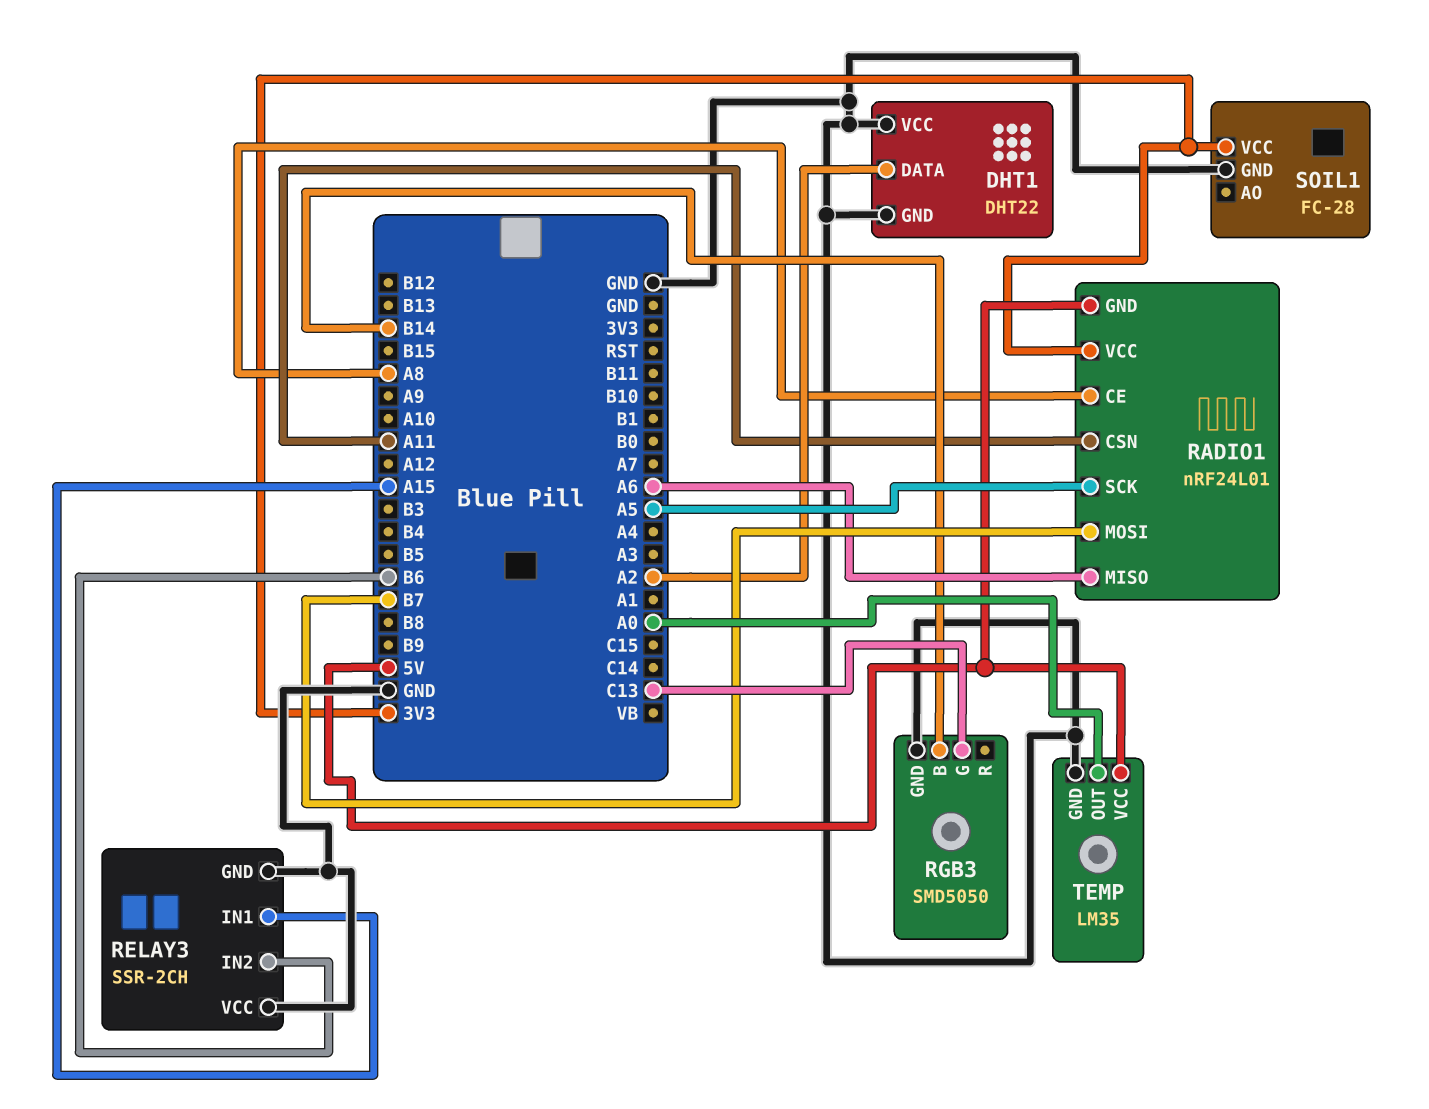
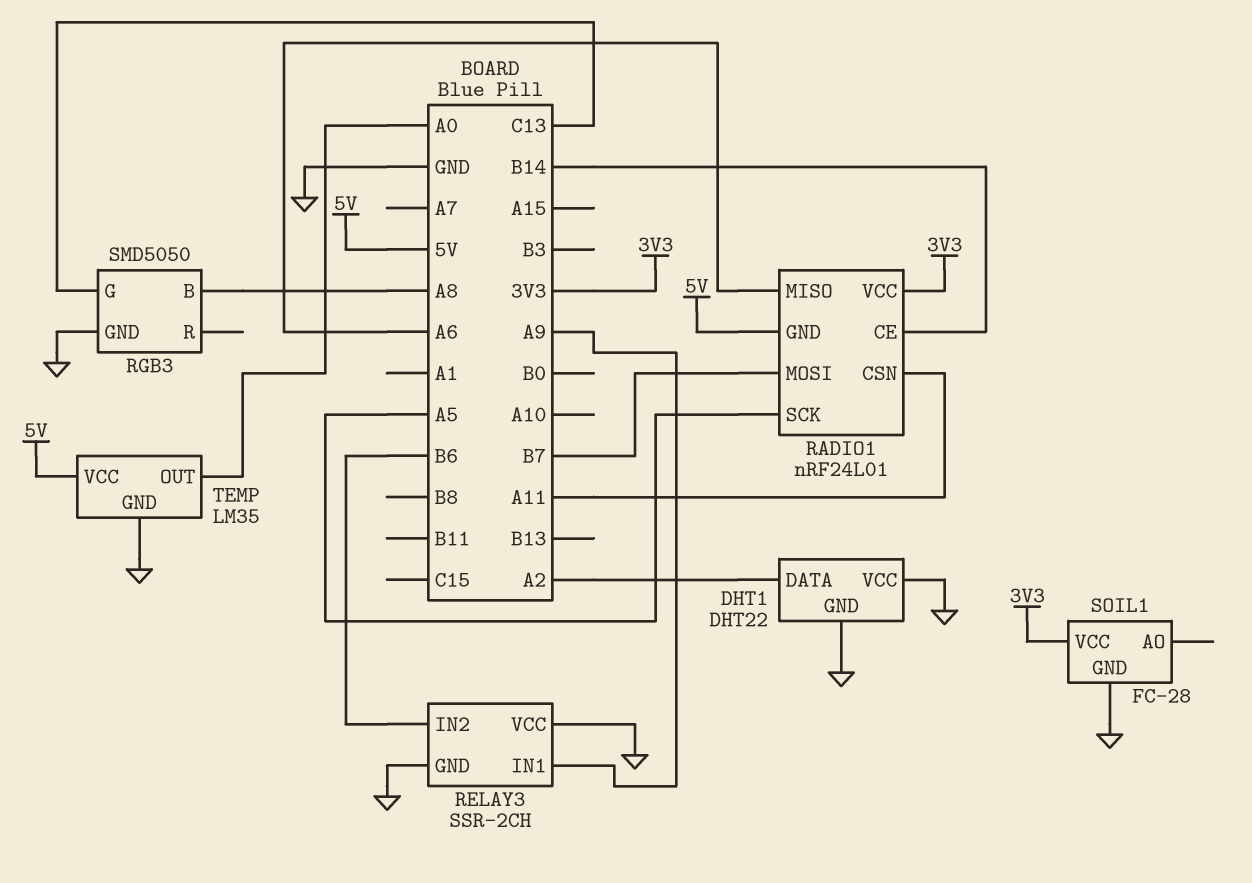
RADIO1 pin CE: A8 -> B14
RELAY3 pin IN1: A15 -> A9
RGB3 pin B: B14 -> A8

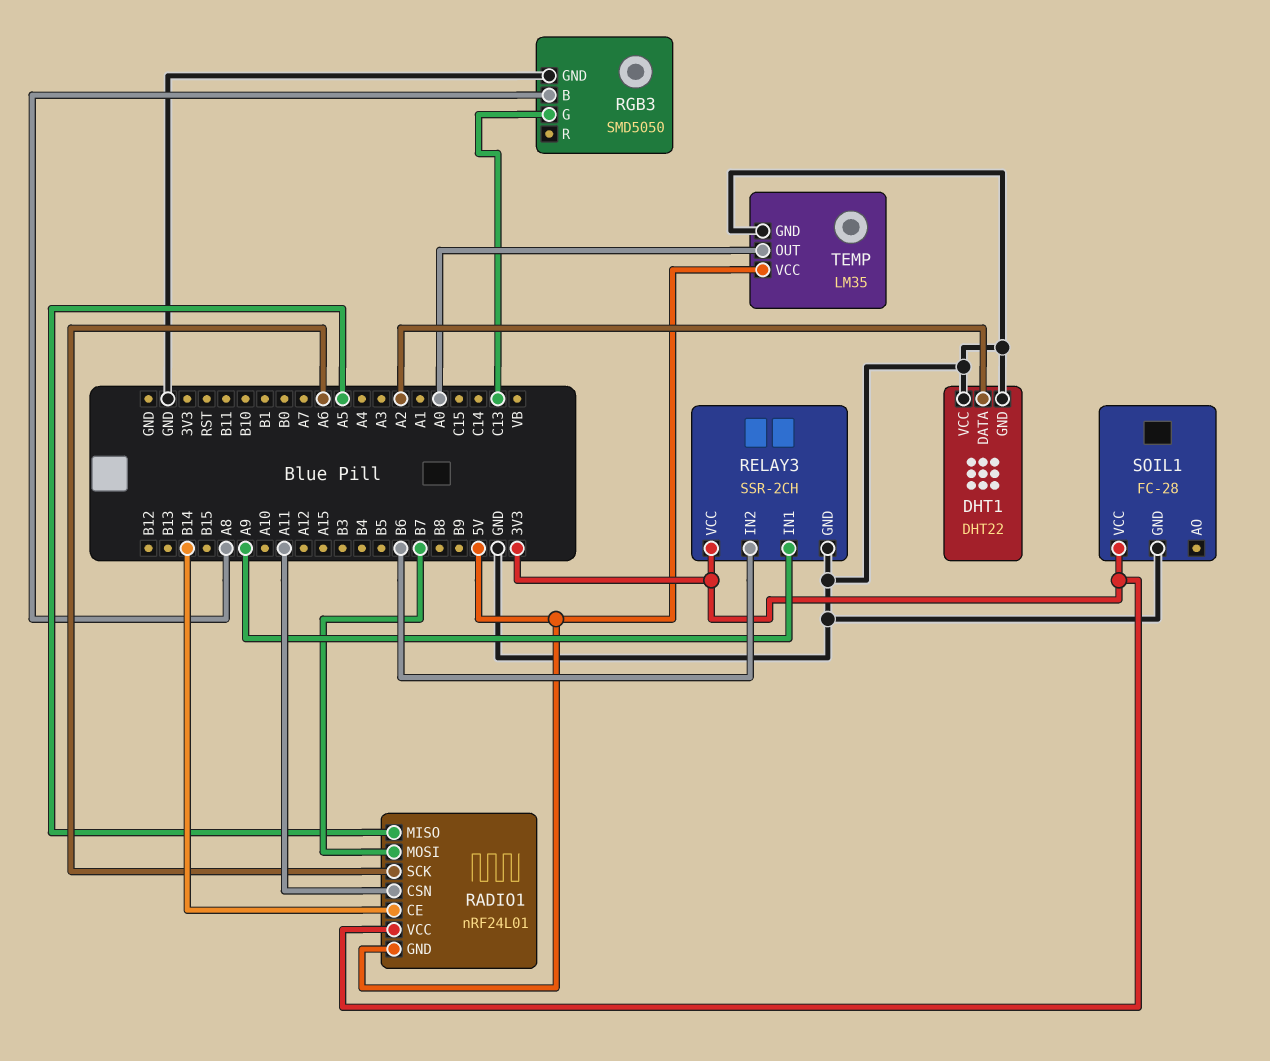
RADIO1 pin MISO: A6 -> A5
RADIO1 pin SCK: A5 -> A6
RELAY3 pin VCC: GND -> 3V3

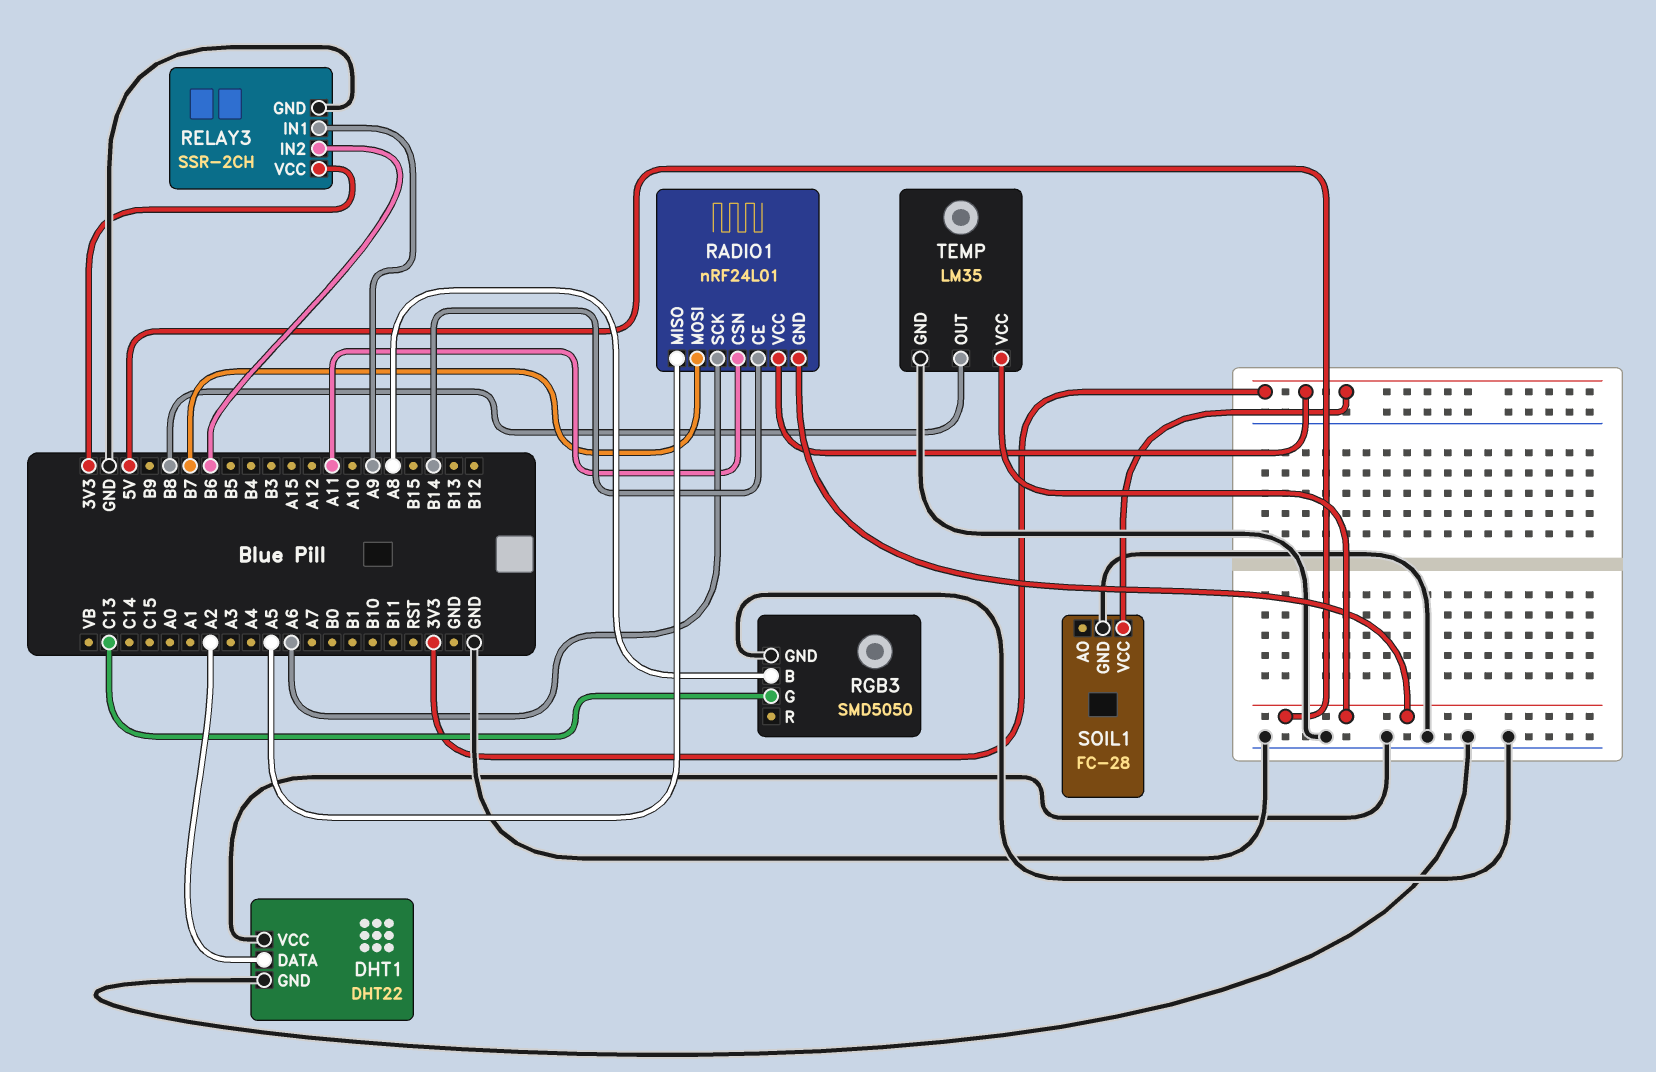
TEMP pin OUT: A0 -> B8

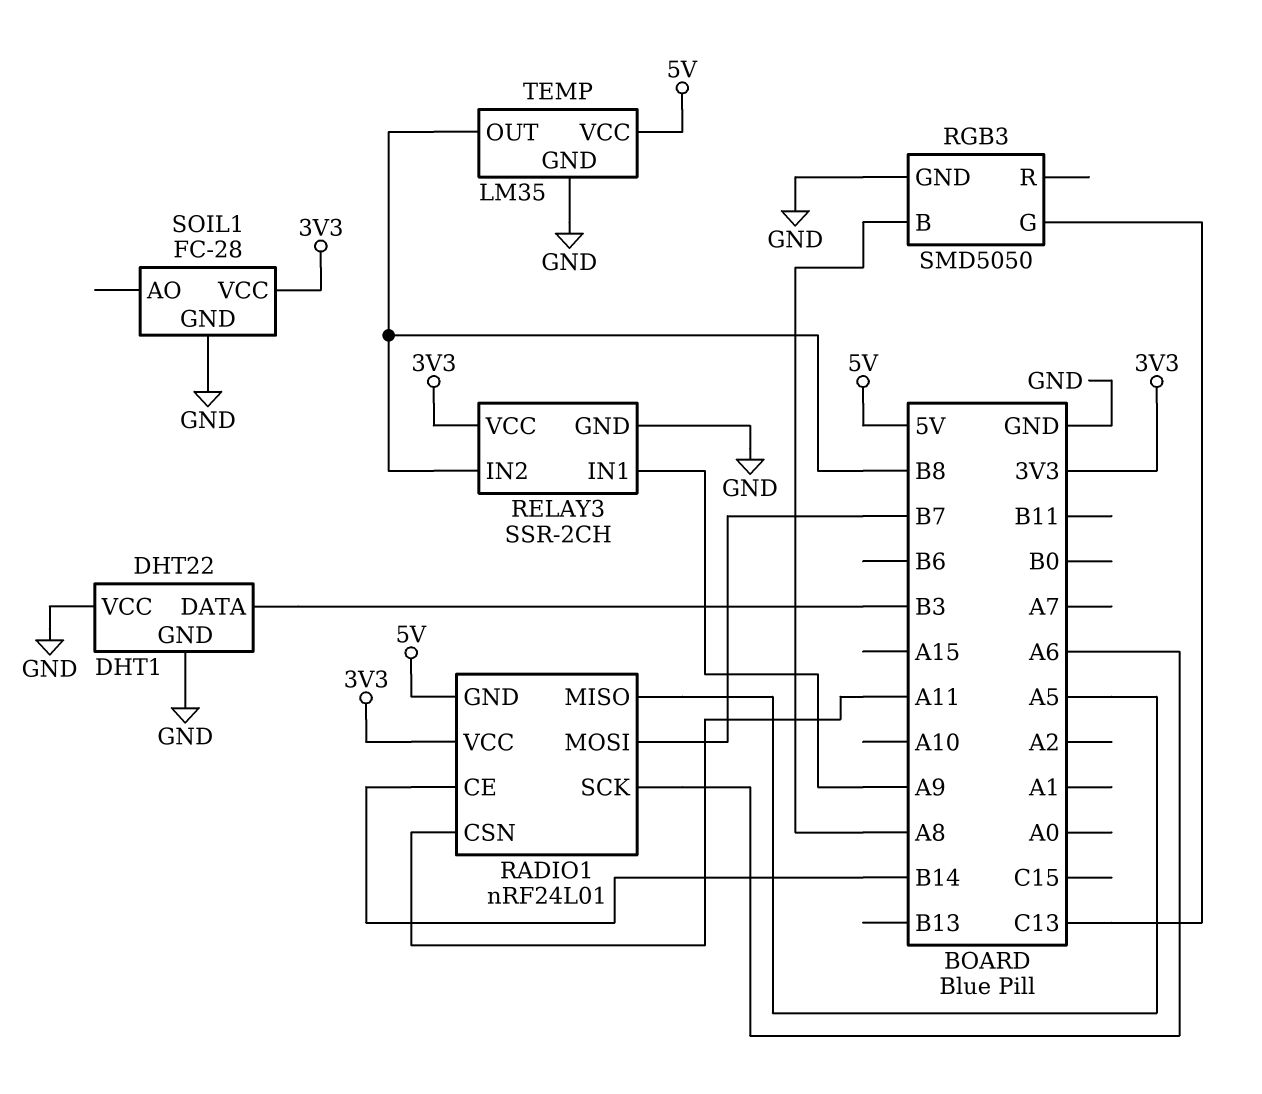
DHT1 pin DATA: A2 -> B3
RELAY3 pin IN2: B6 -> B8

